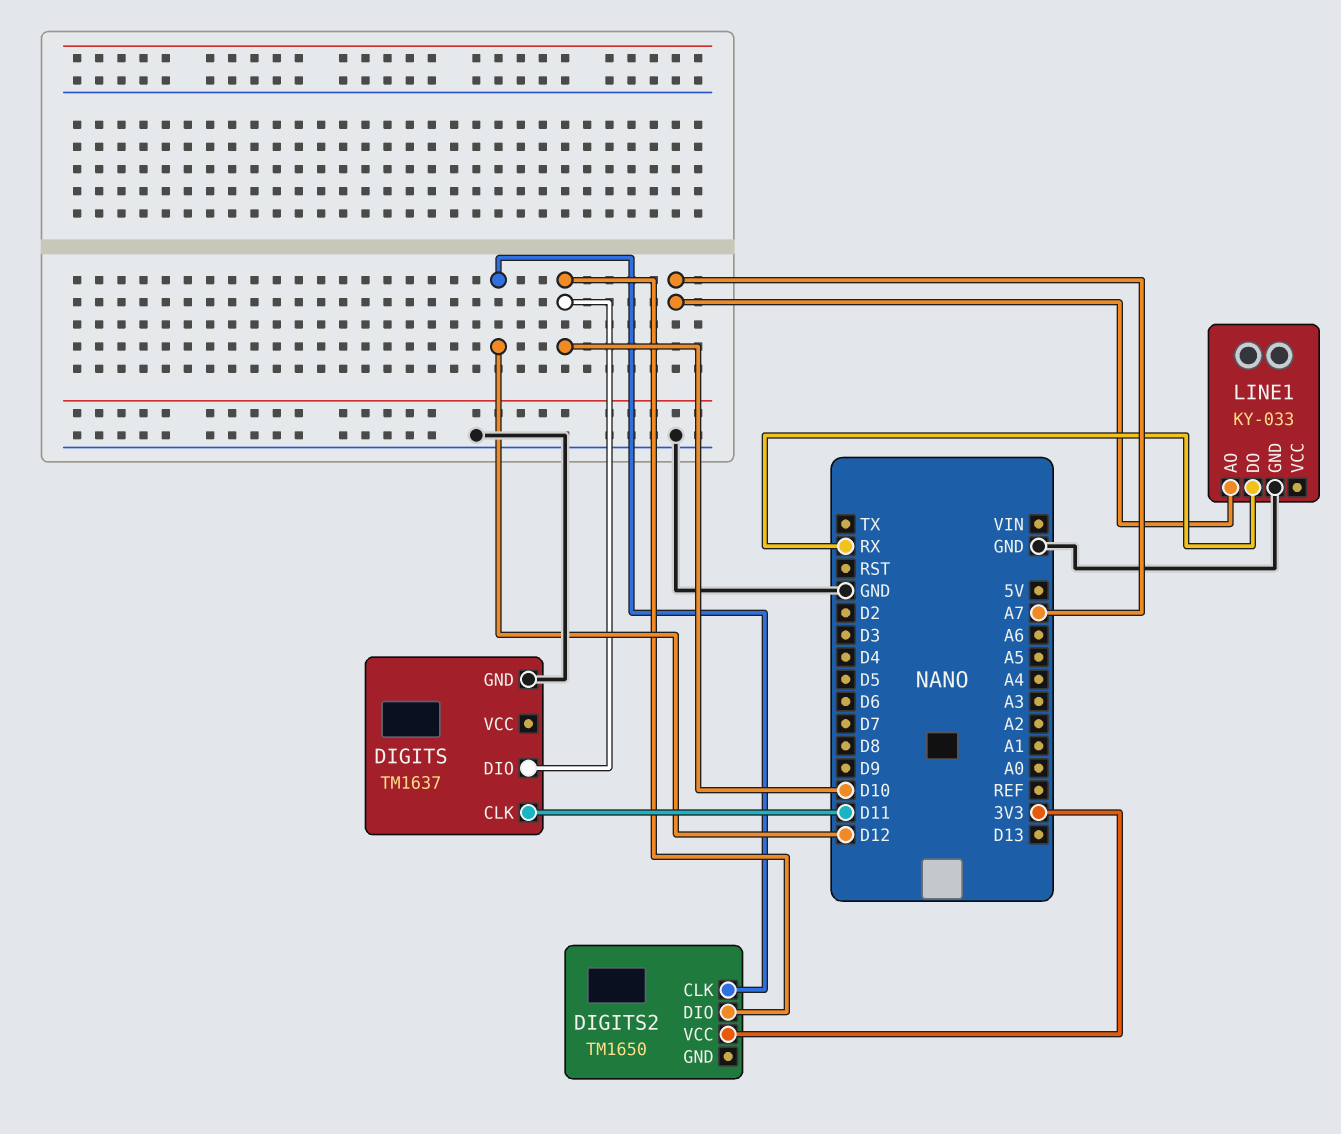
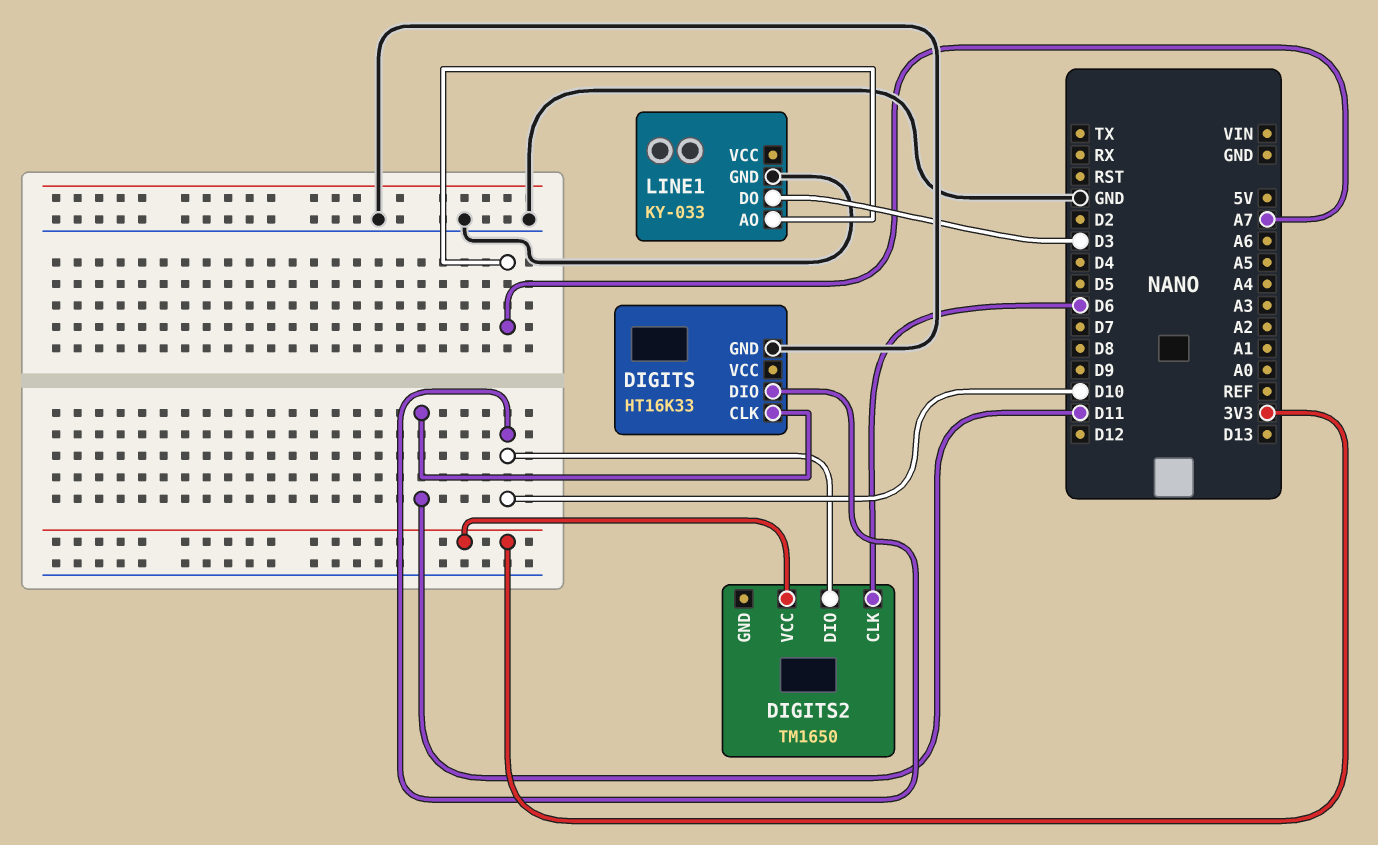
DIGITS: TM1637 -> HT16K33
DIGITS2 pin CLK: D12 -> D6
LINE1 pin DO: RX -> D3

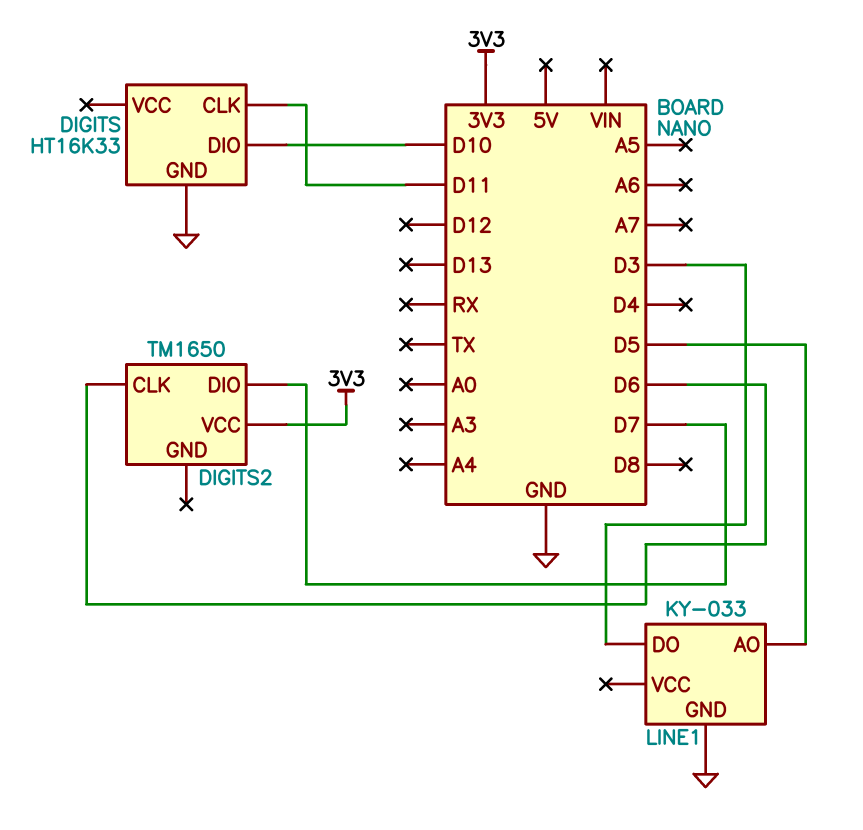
DIGITS2 pin DIO: D10 -> D7
LINE1 pin AO: A7 -> D5

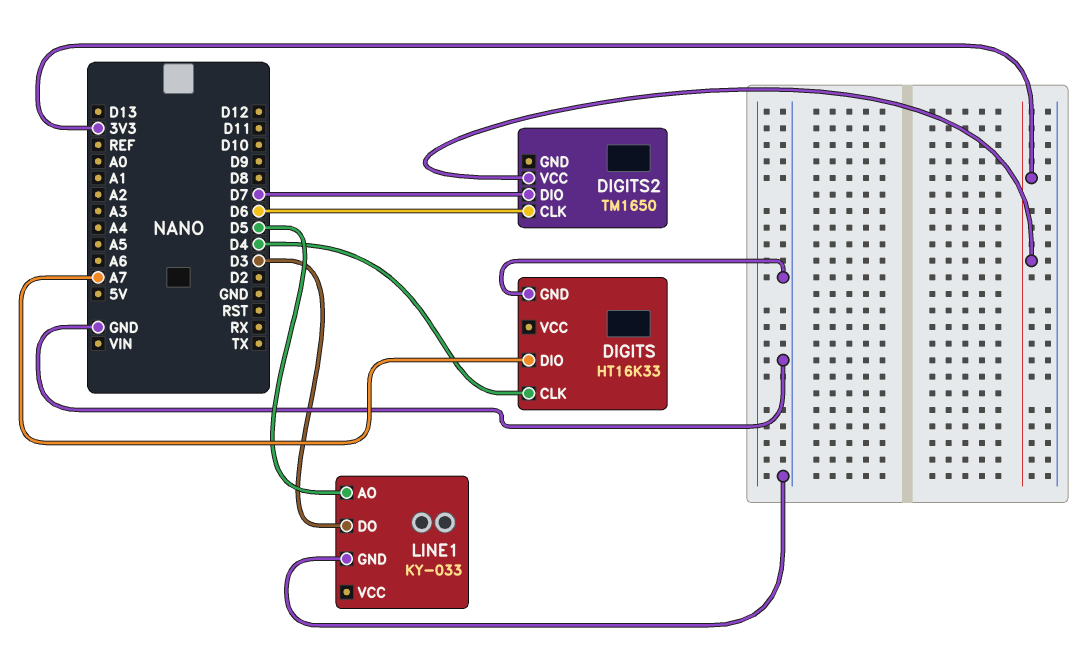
DIGITS pin CLK: D11 -> D4
DIGITS pin DIO: D10 -> A7

